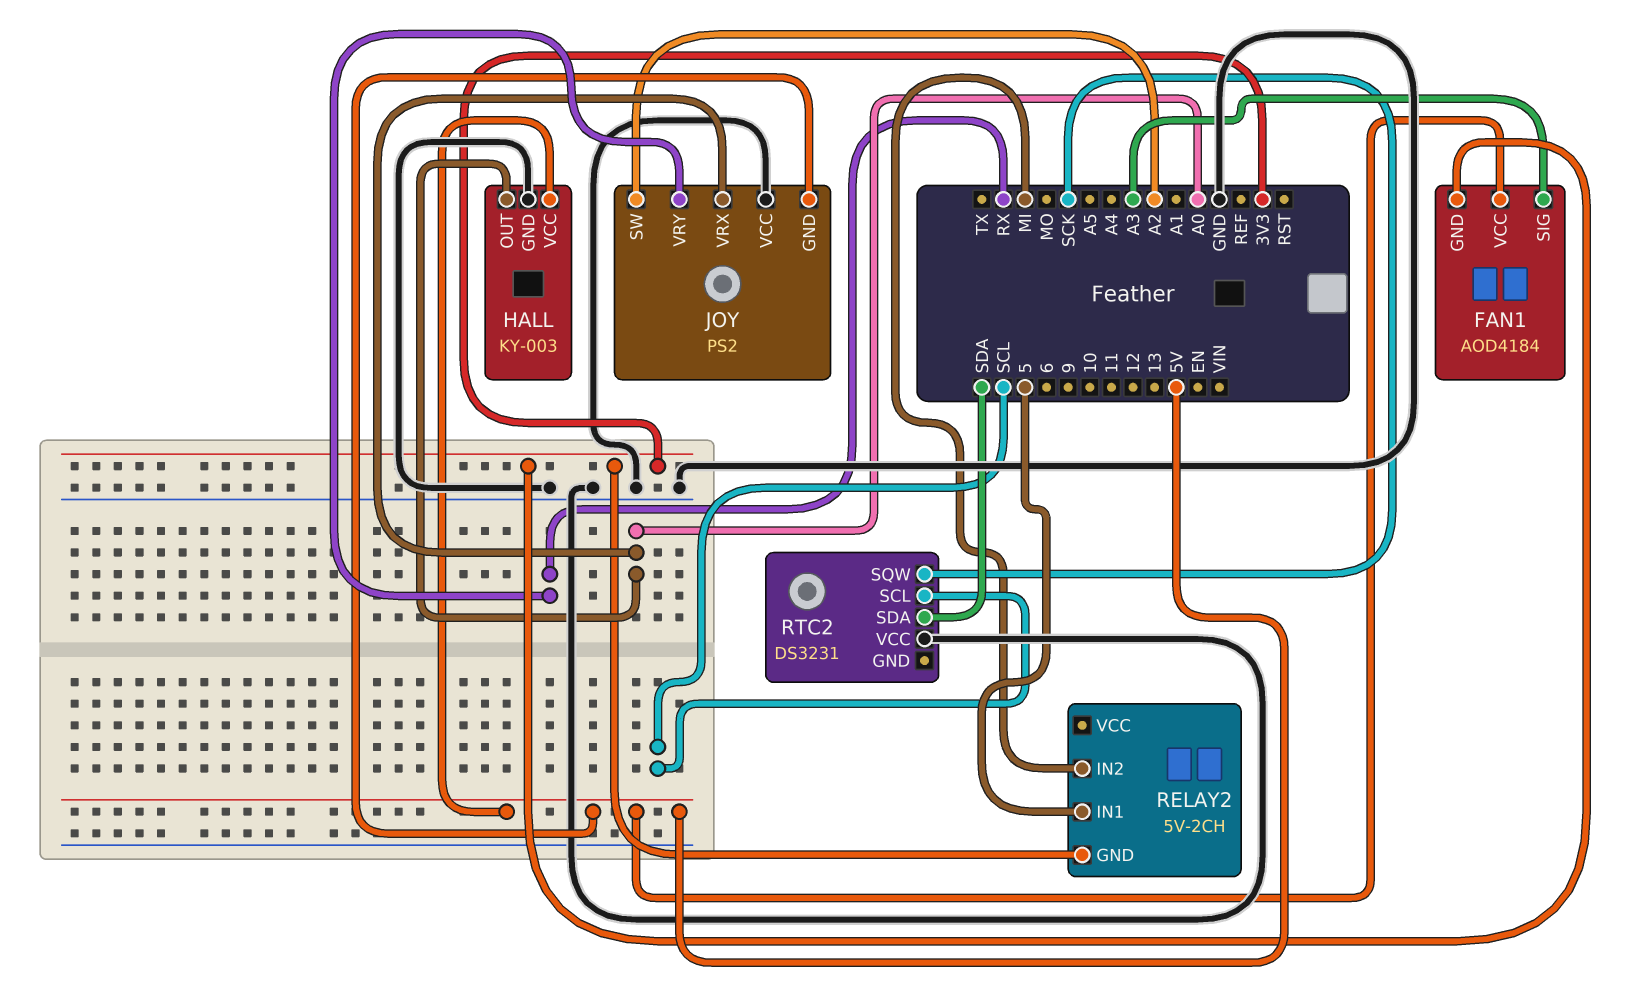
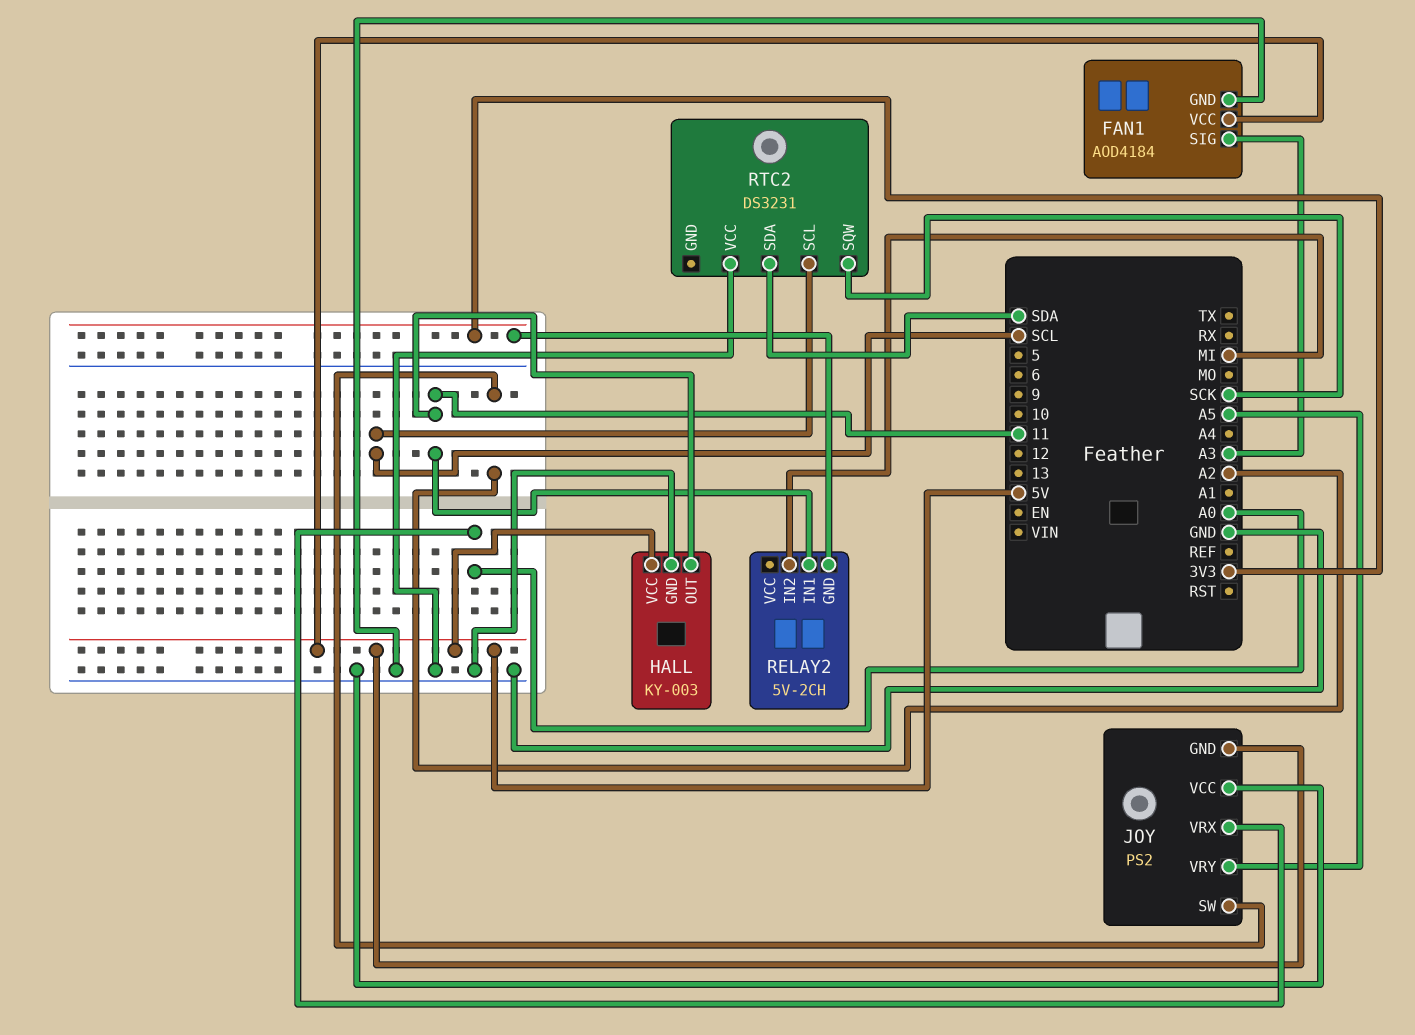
FAN1 pin GND: 3V3 -> GND
HALL pin OUT: A0 -> 11
JOY pin VRY: RX -> A5
RELAY2 pin IN1: 5 -> 11

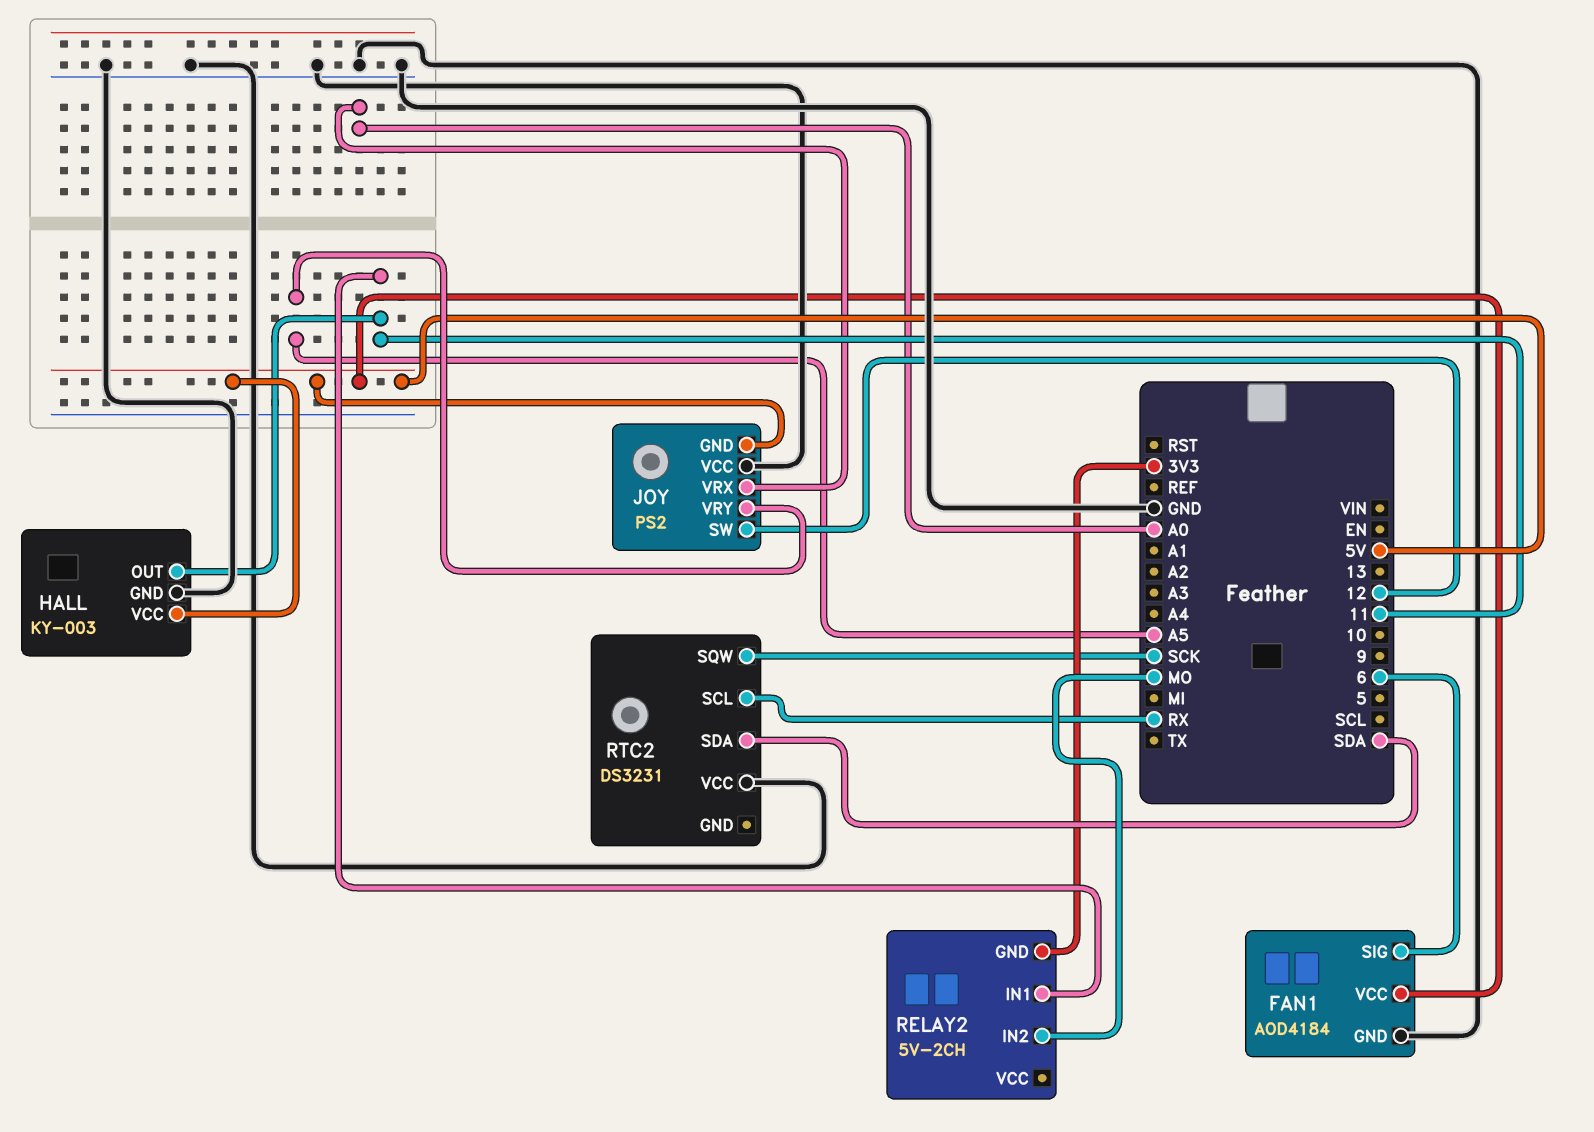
FAN1 pin SIG: A3 -> 6
JOY pin SW: A2 -> 12
RELAY2 pin IN2: MI -> MO
RTC2 pin SCL: SCL -> RX

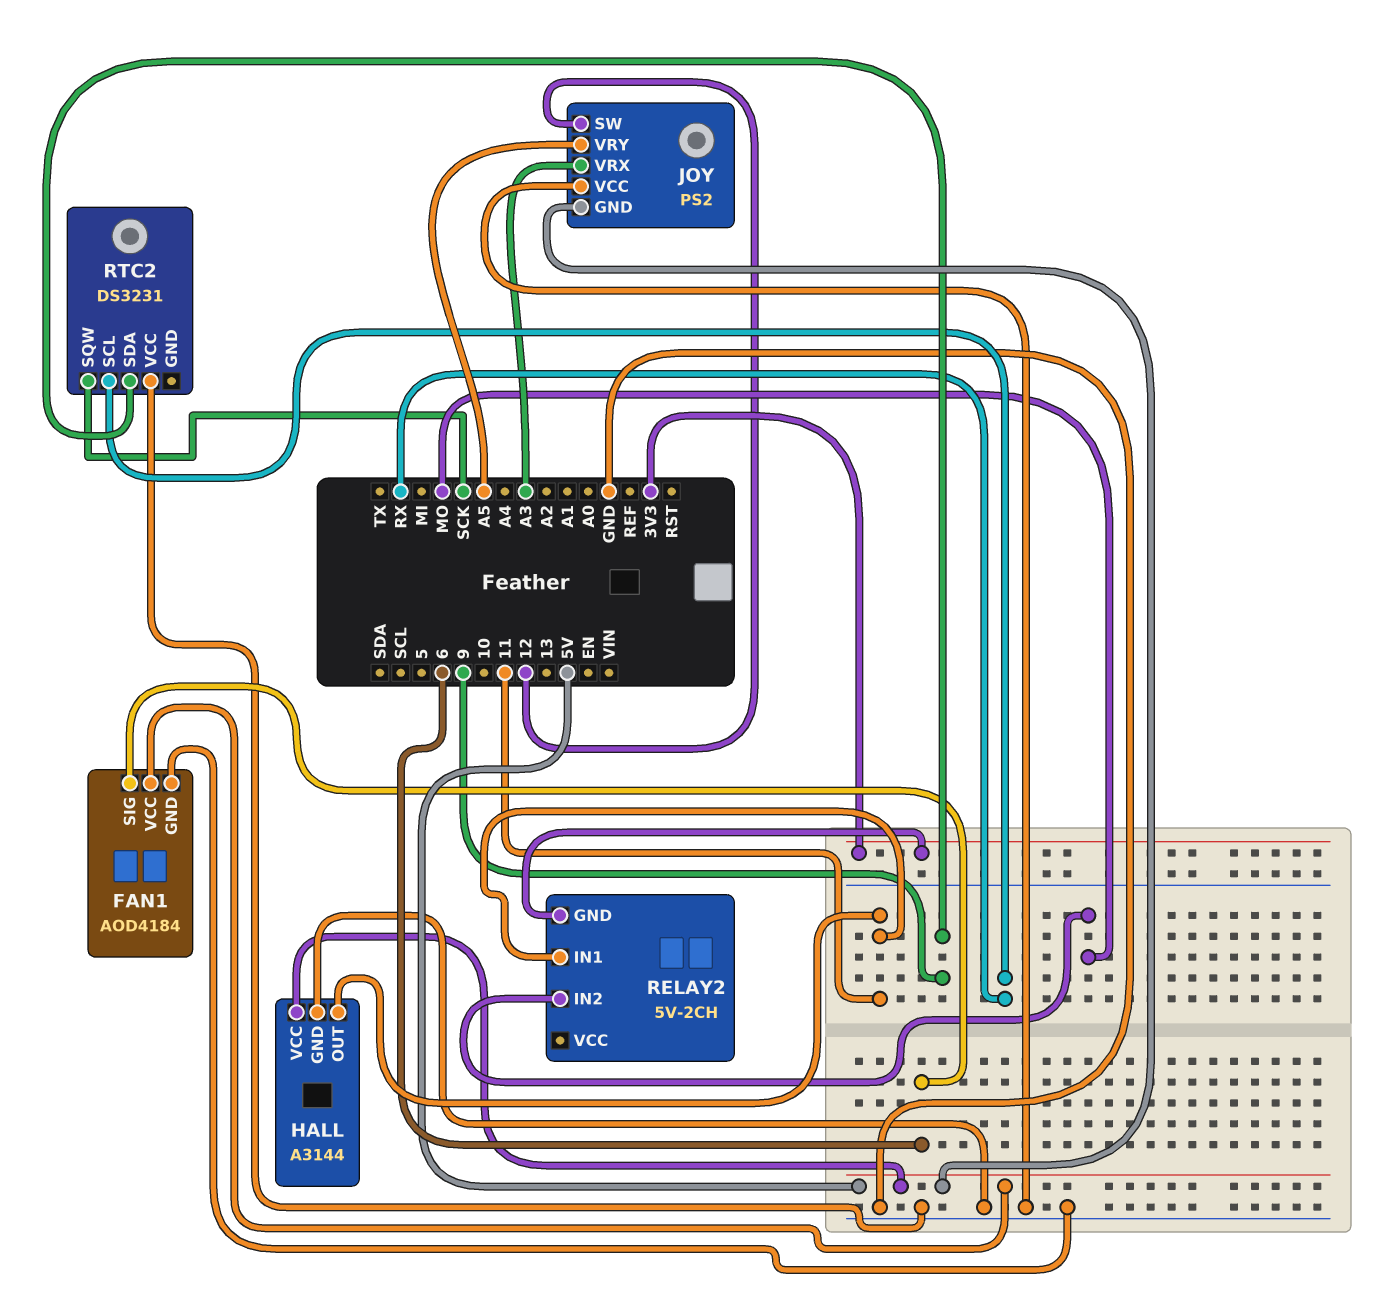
HALL: KY-003 -> A3144
JOY pin VRX: A0 -> A3
RTC2 pin SDA: SDA -> 9

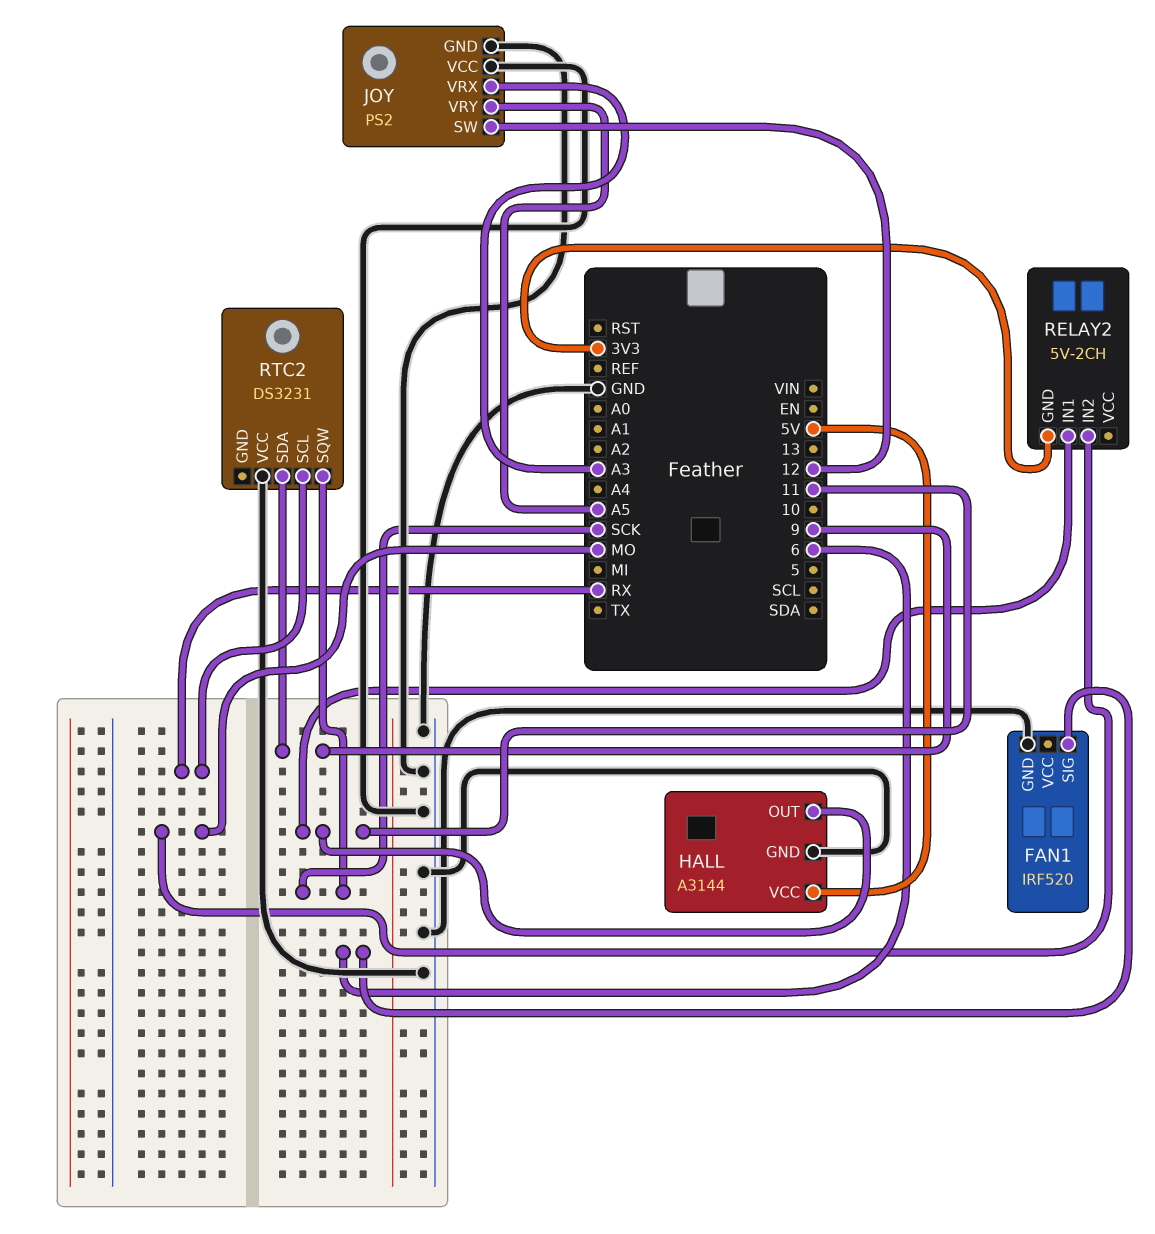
FAN1: AOD4184 -> IRF520
FAN1 pin VCC: 5V -> none
JOY pin GND: 5V -> GND

